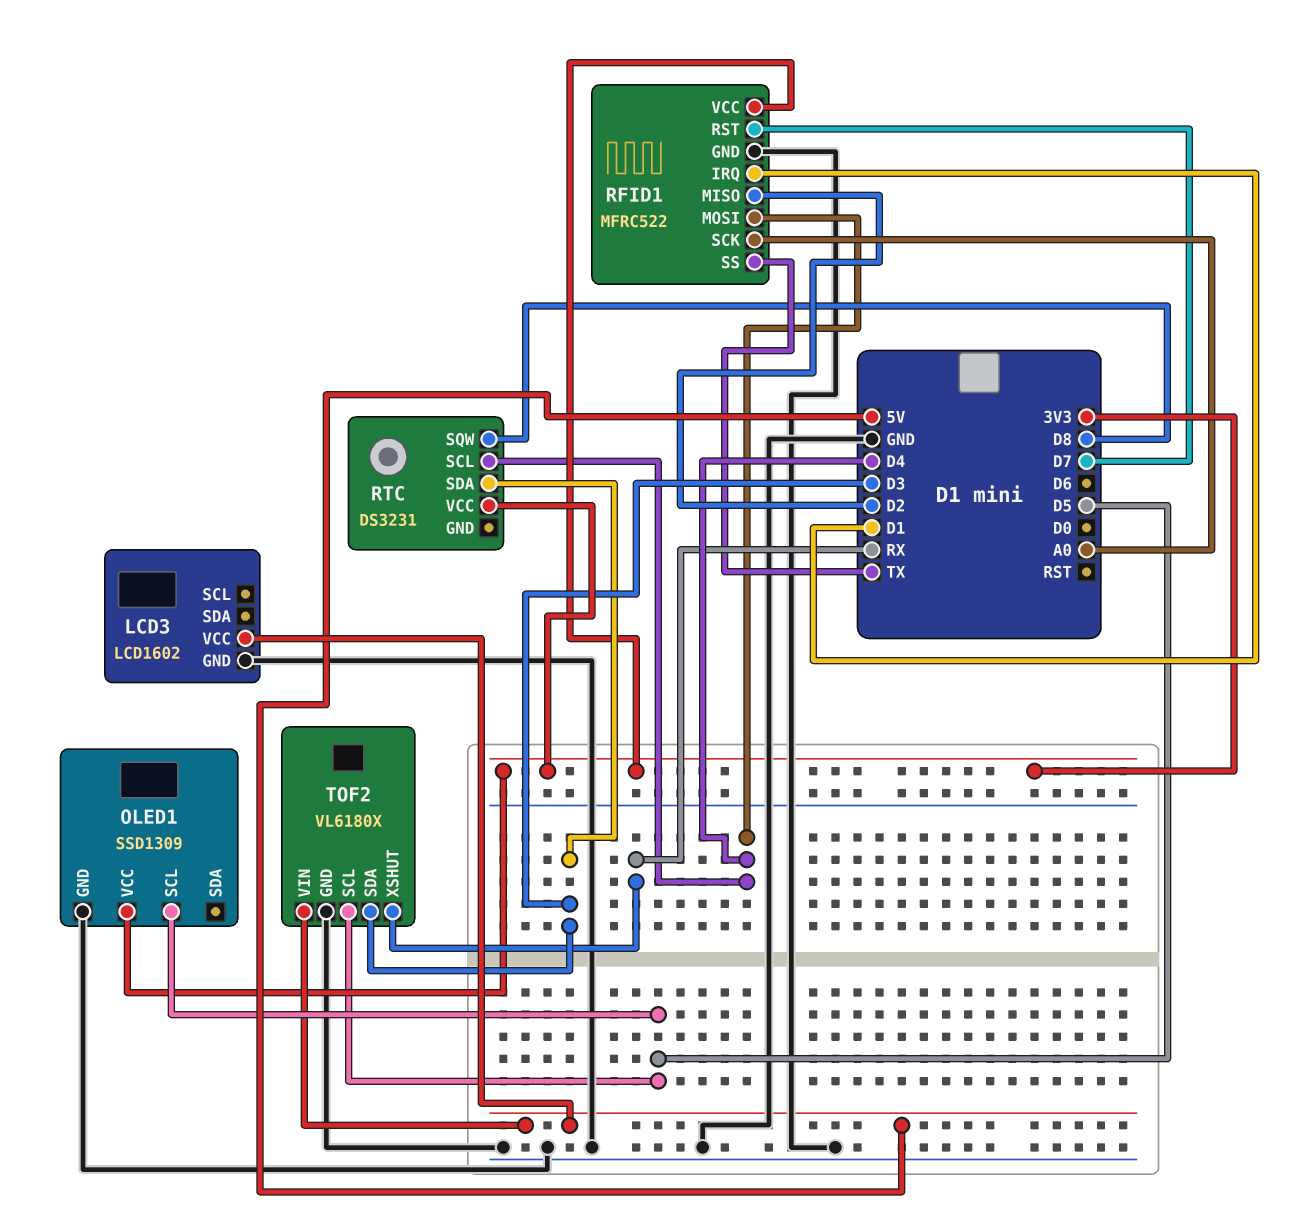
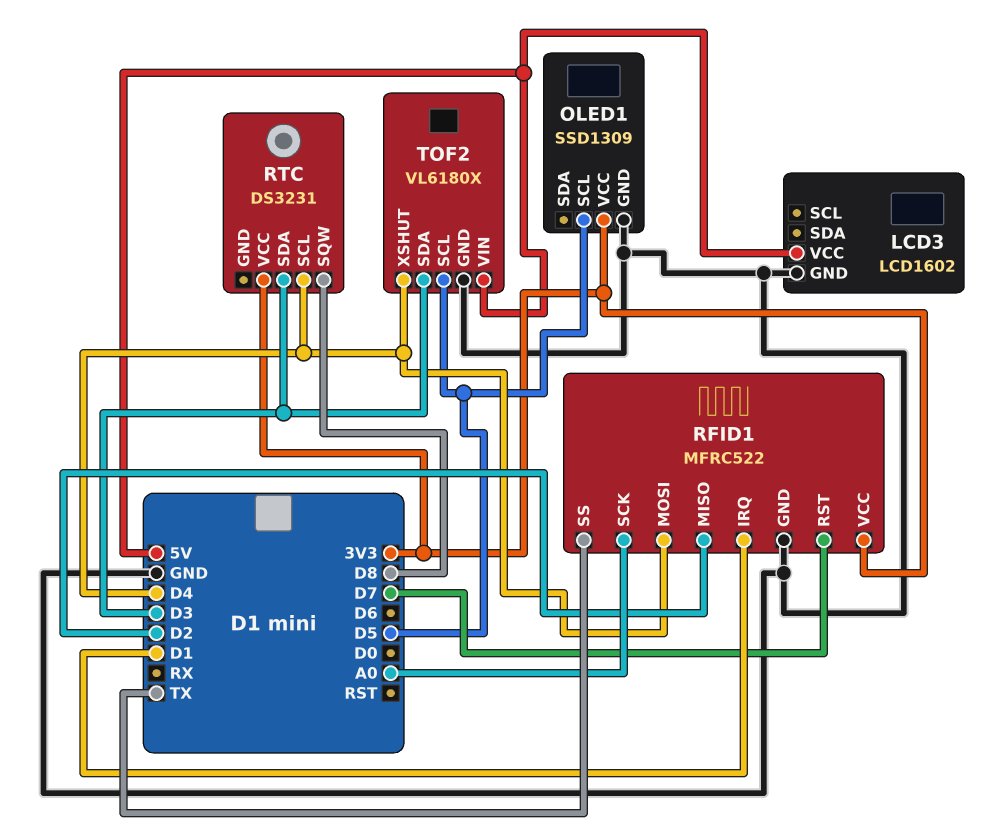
TOF2 pin XSHUT: RX -> D4

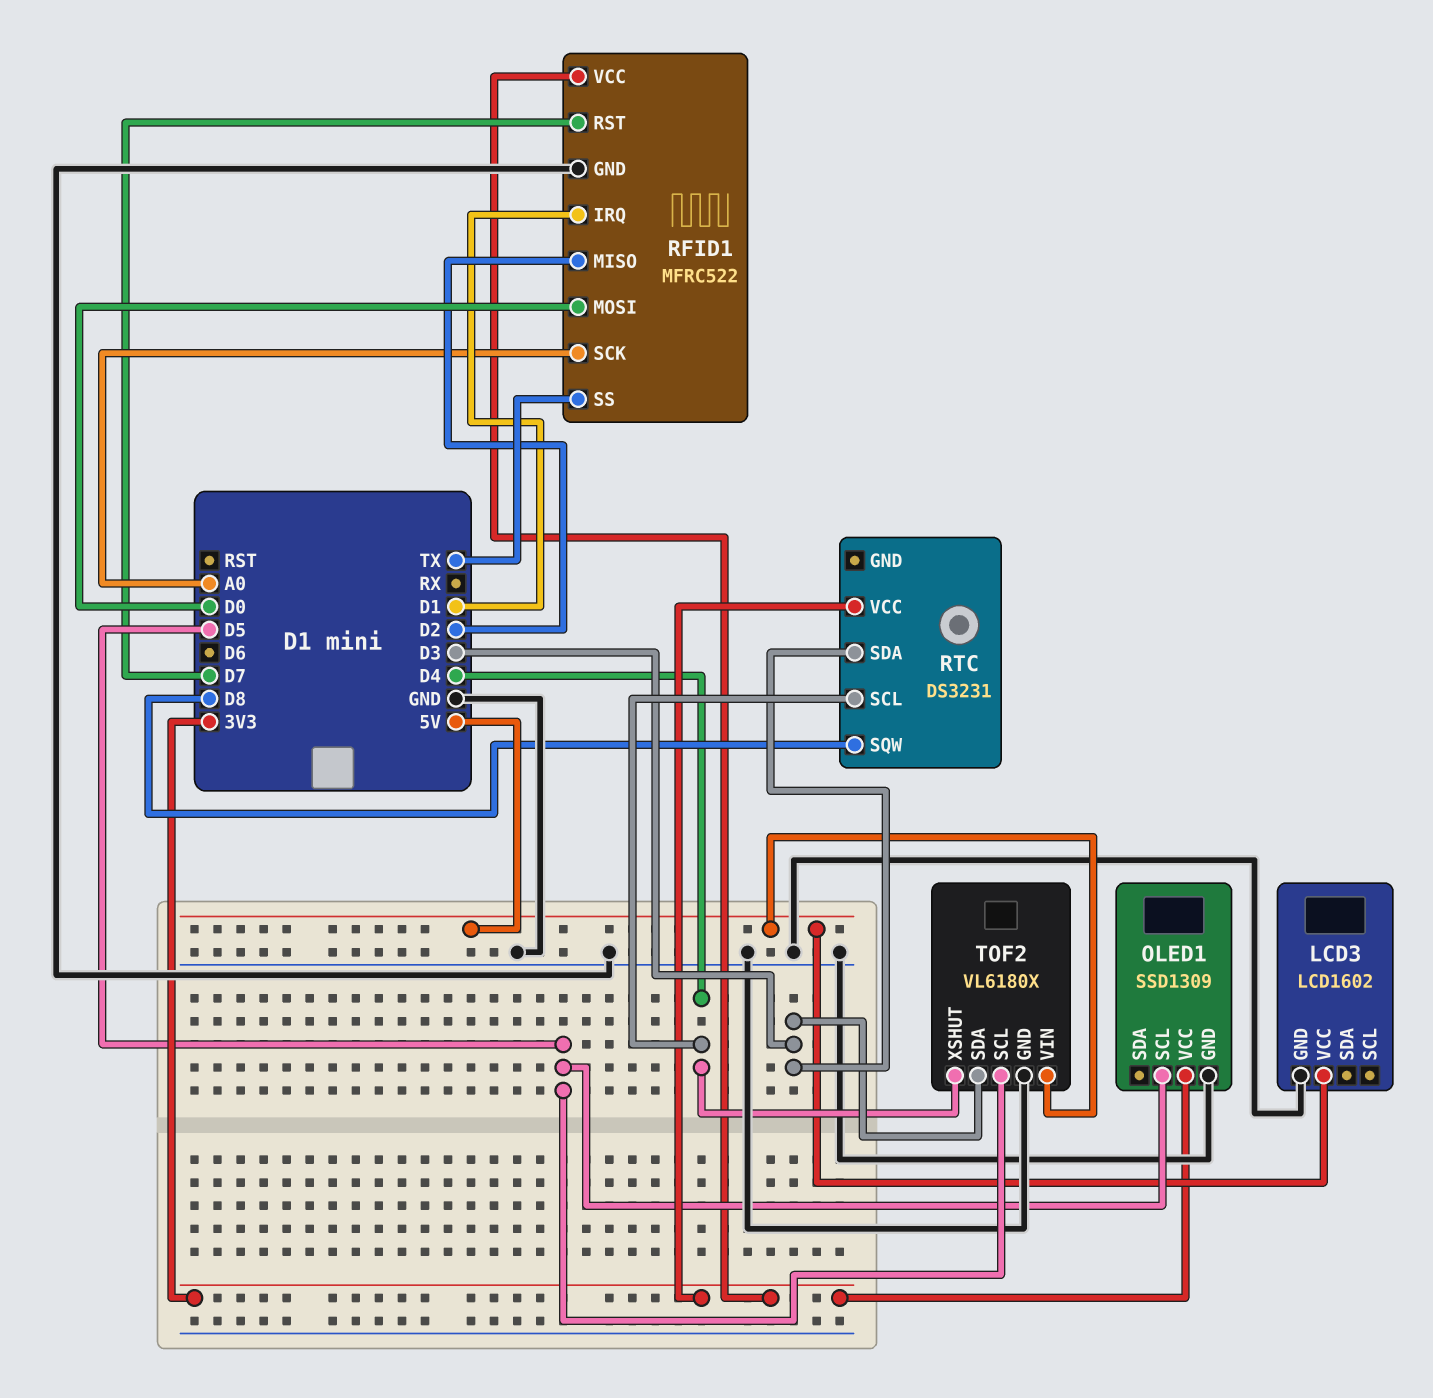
RFID1 pin MOSI: D4 -> D0

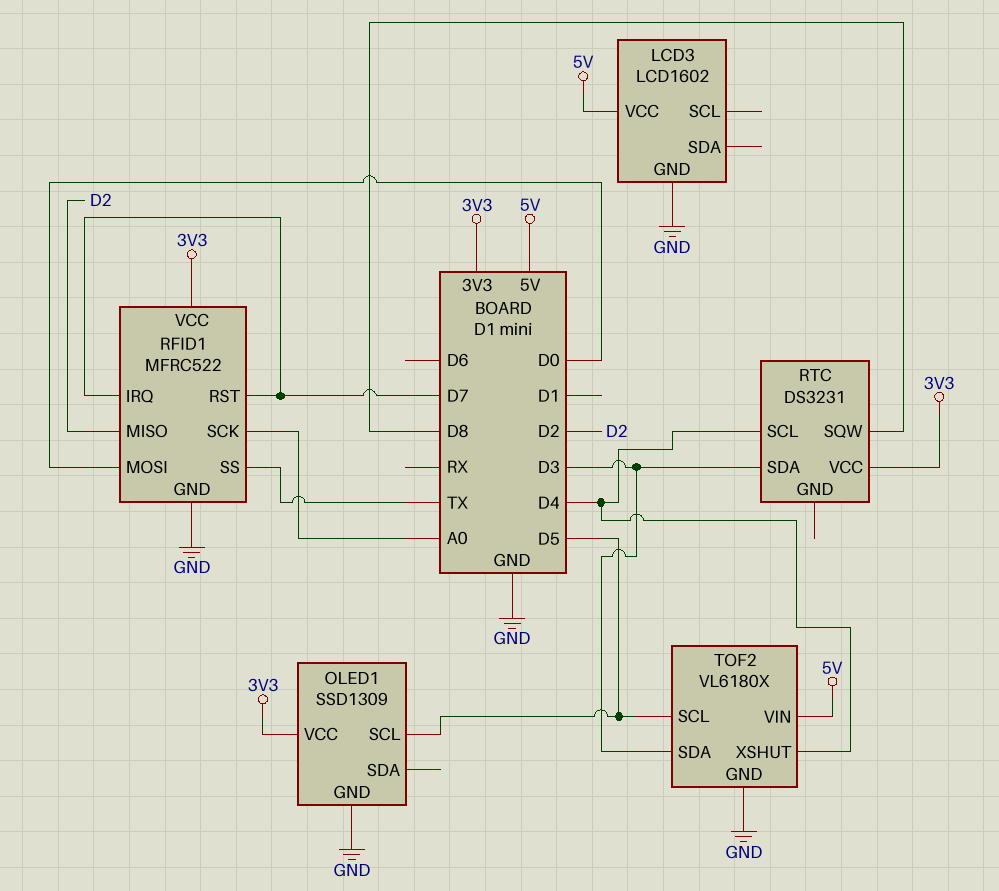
RFID1 pin IRQ: D1 -> D7

